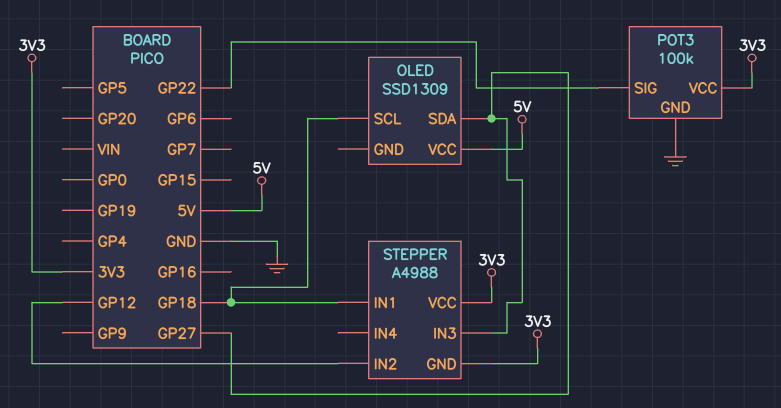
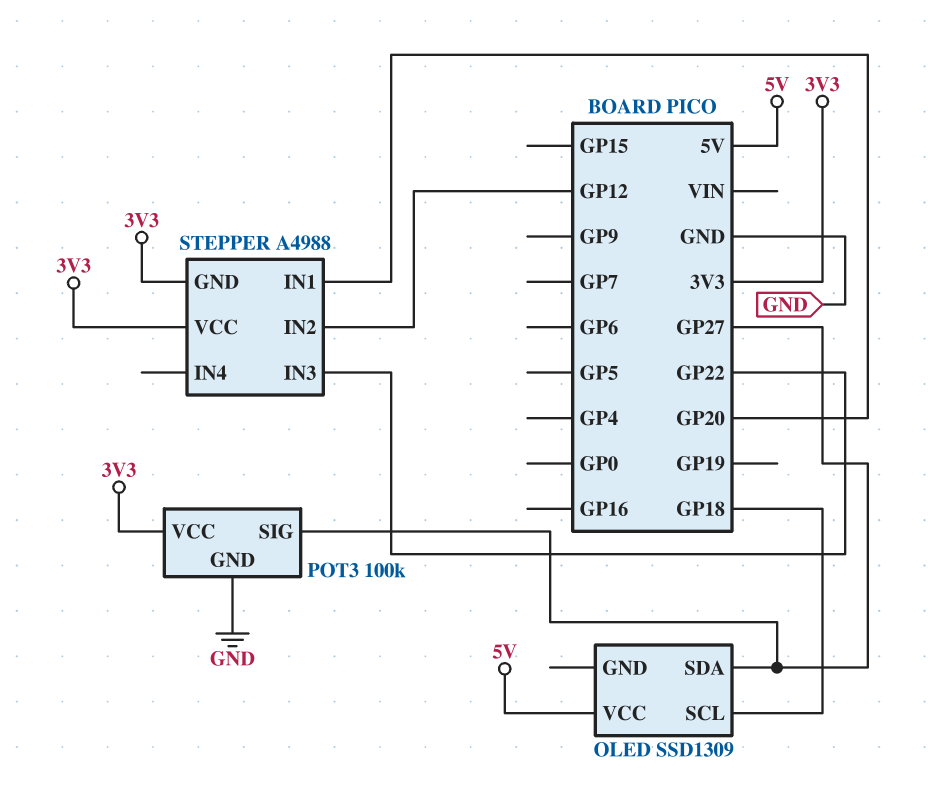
POT3 pin SIG: GP22 -> GP27
STEPPER pin IN1: GP18 -> GP20
STEPPER pin IN3: GP27 -> GP22

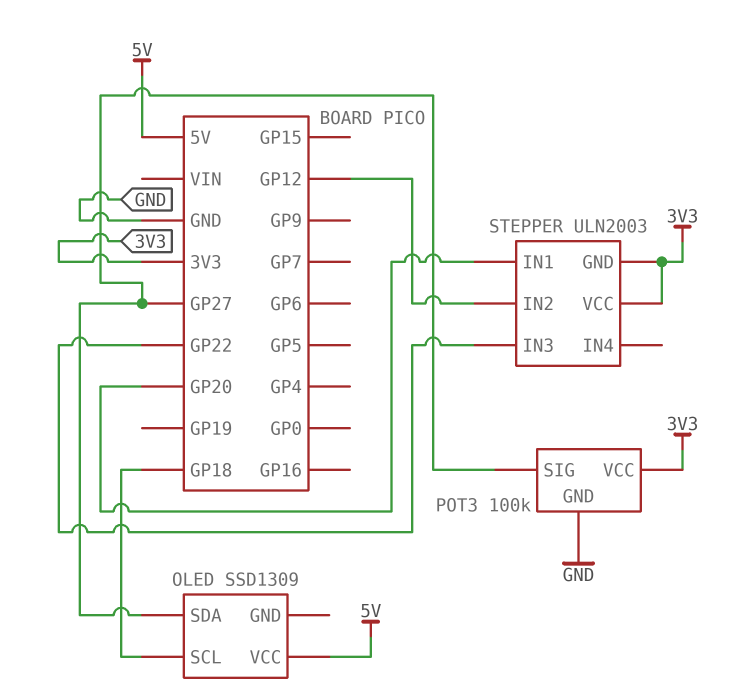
STEPPER: A4988 -> ULN2003

